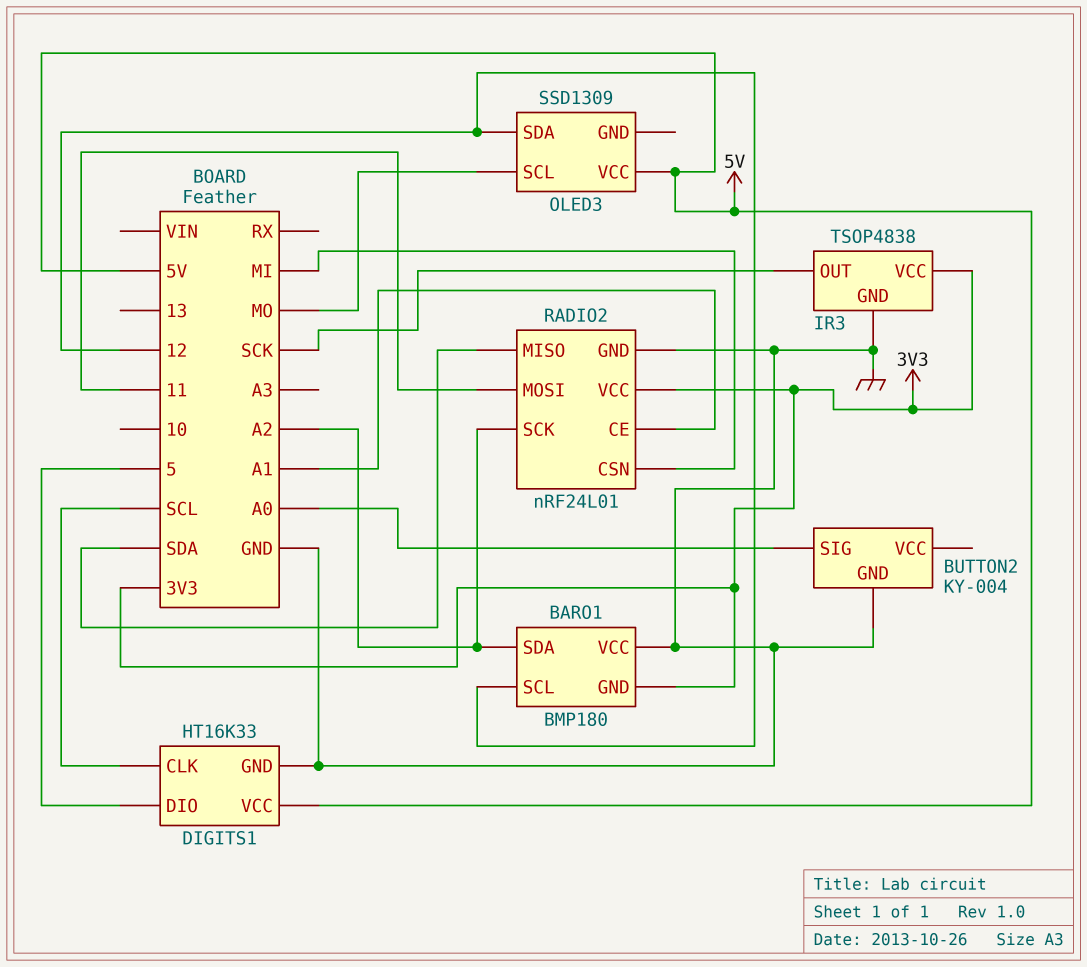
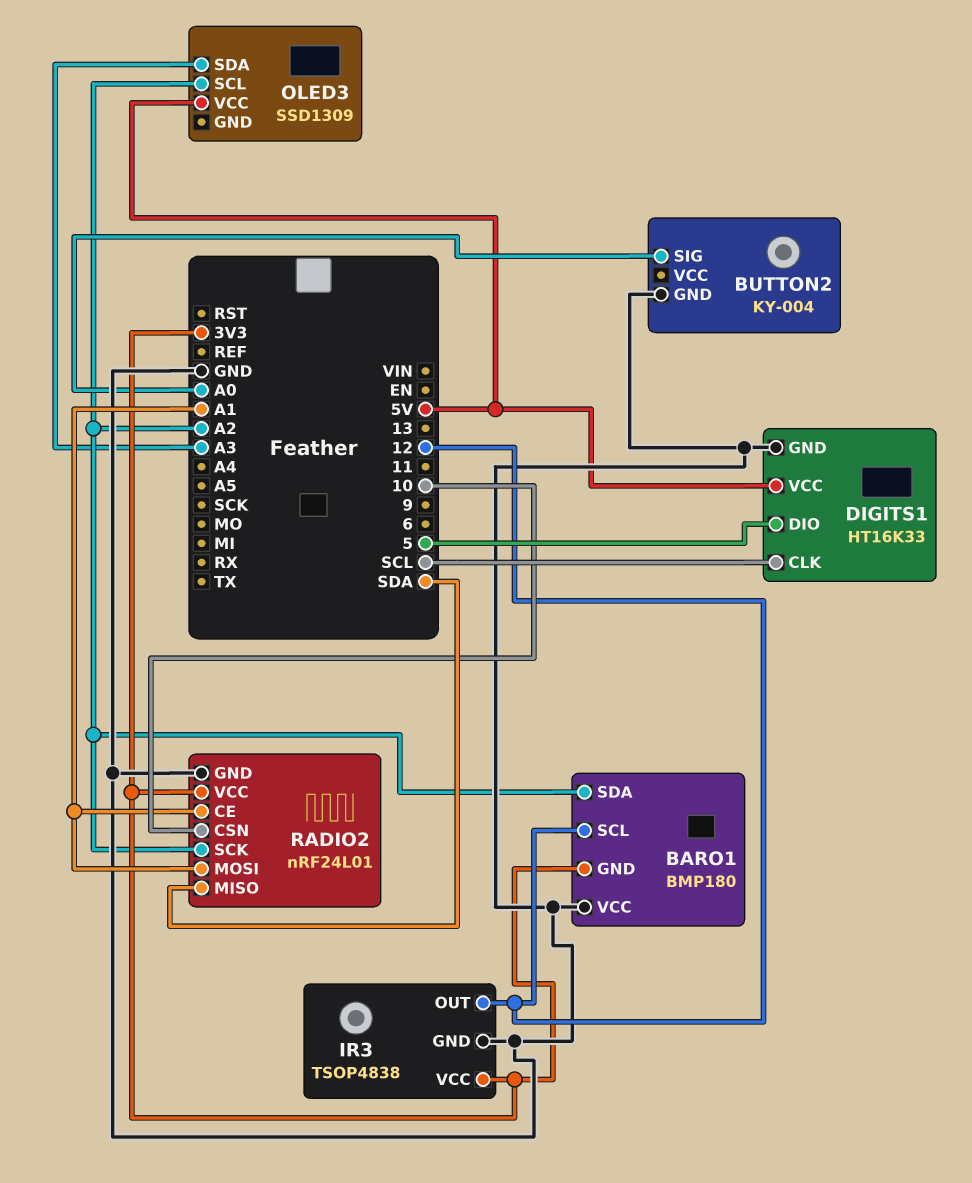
IR3 pin OUT: SCK -> 12
OLED3 pin SCL: MO -> A2
OLED3 pin SDA: 12 -> A3
RADIO2 pin CSN: MI -> 10
RADIO2 pin MOSI: 11 -> A1

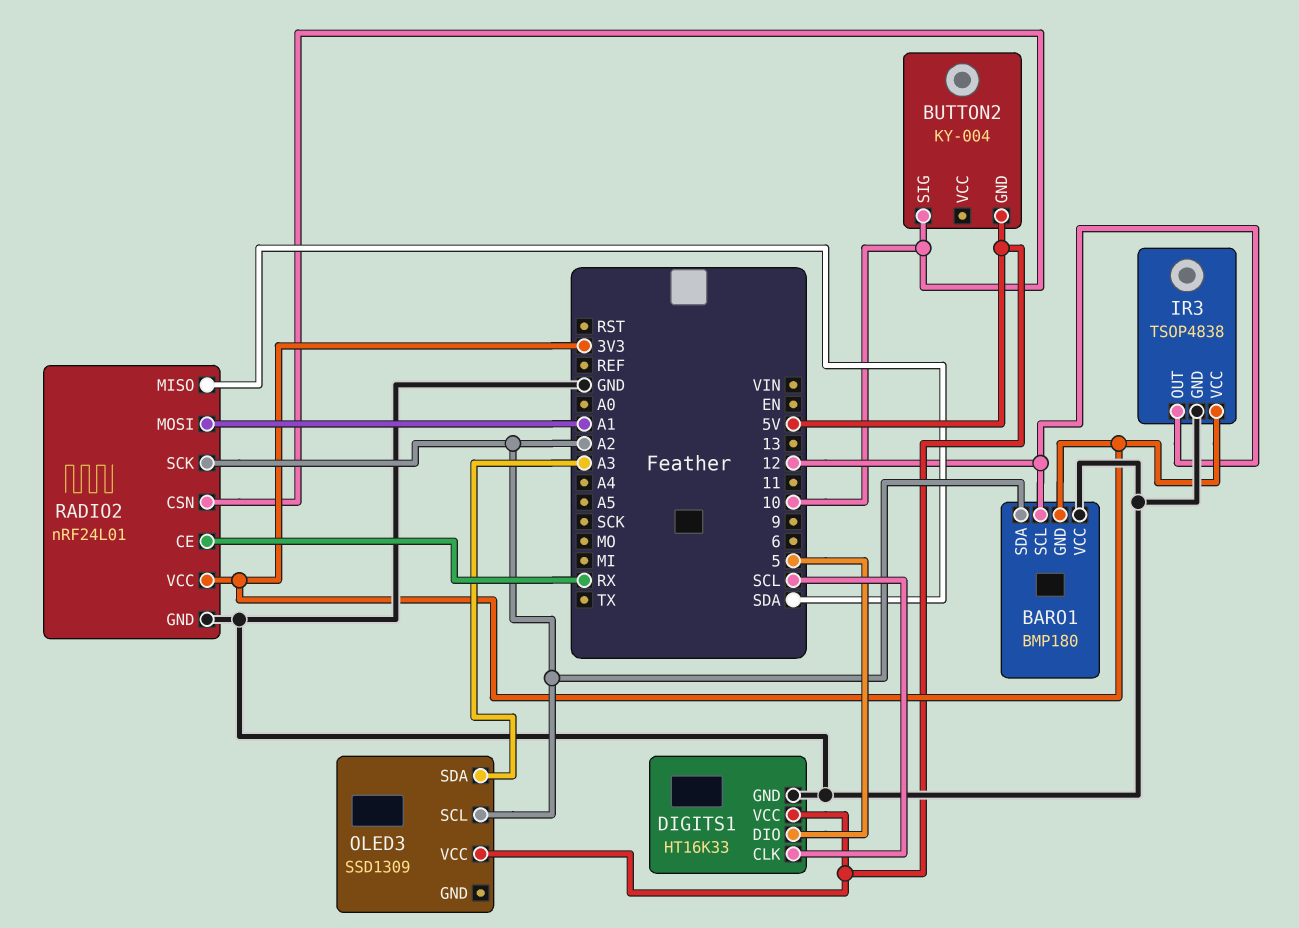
BUTTON2 pin GND: GND -> 5V
BUTTON2 pin SIG: A0 -> 10
RADIO2 pin CE: A1 -> RX

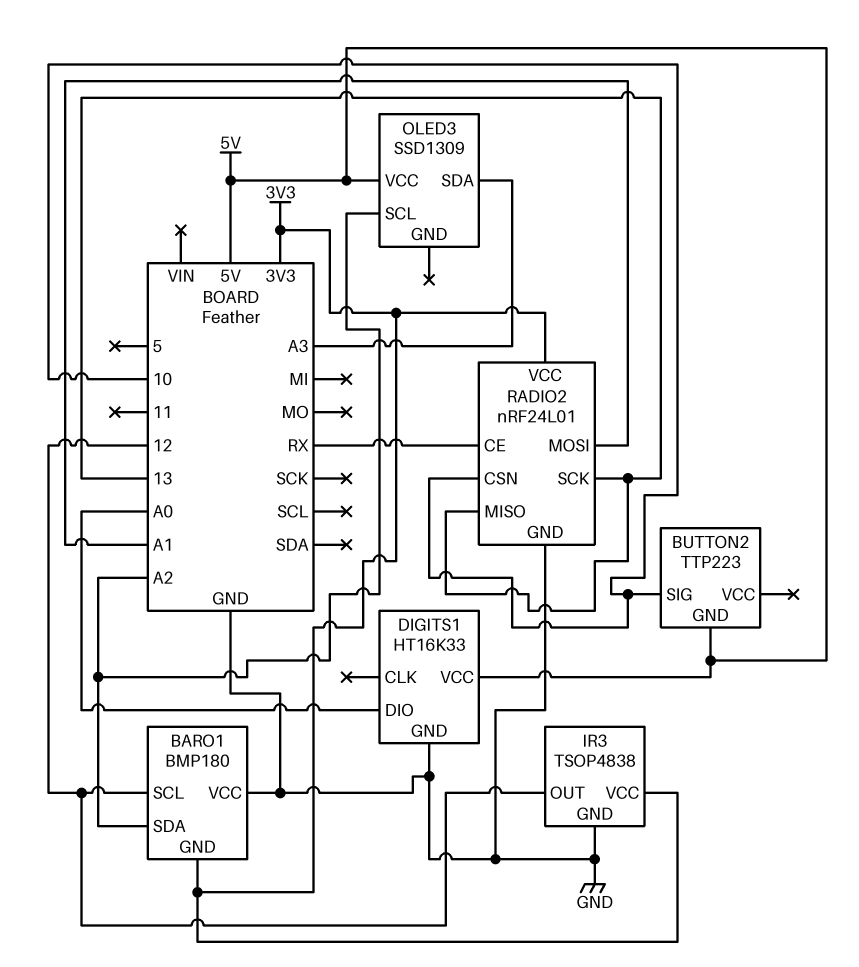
BUTTON2: KY-004 -> TTP223
DIGITS1 pin CLK: SCL -> none
DIGITS1 pin DIO: 5 -> A0
RADIO2 pin MISO: SDA -> 13
RADIO2 pin SCK: A2 -> 13

